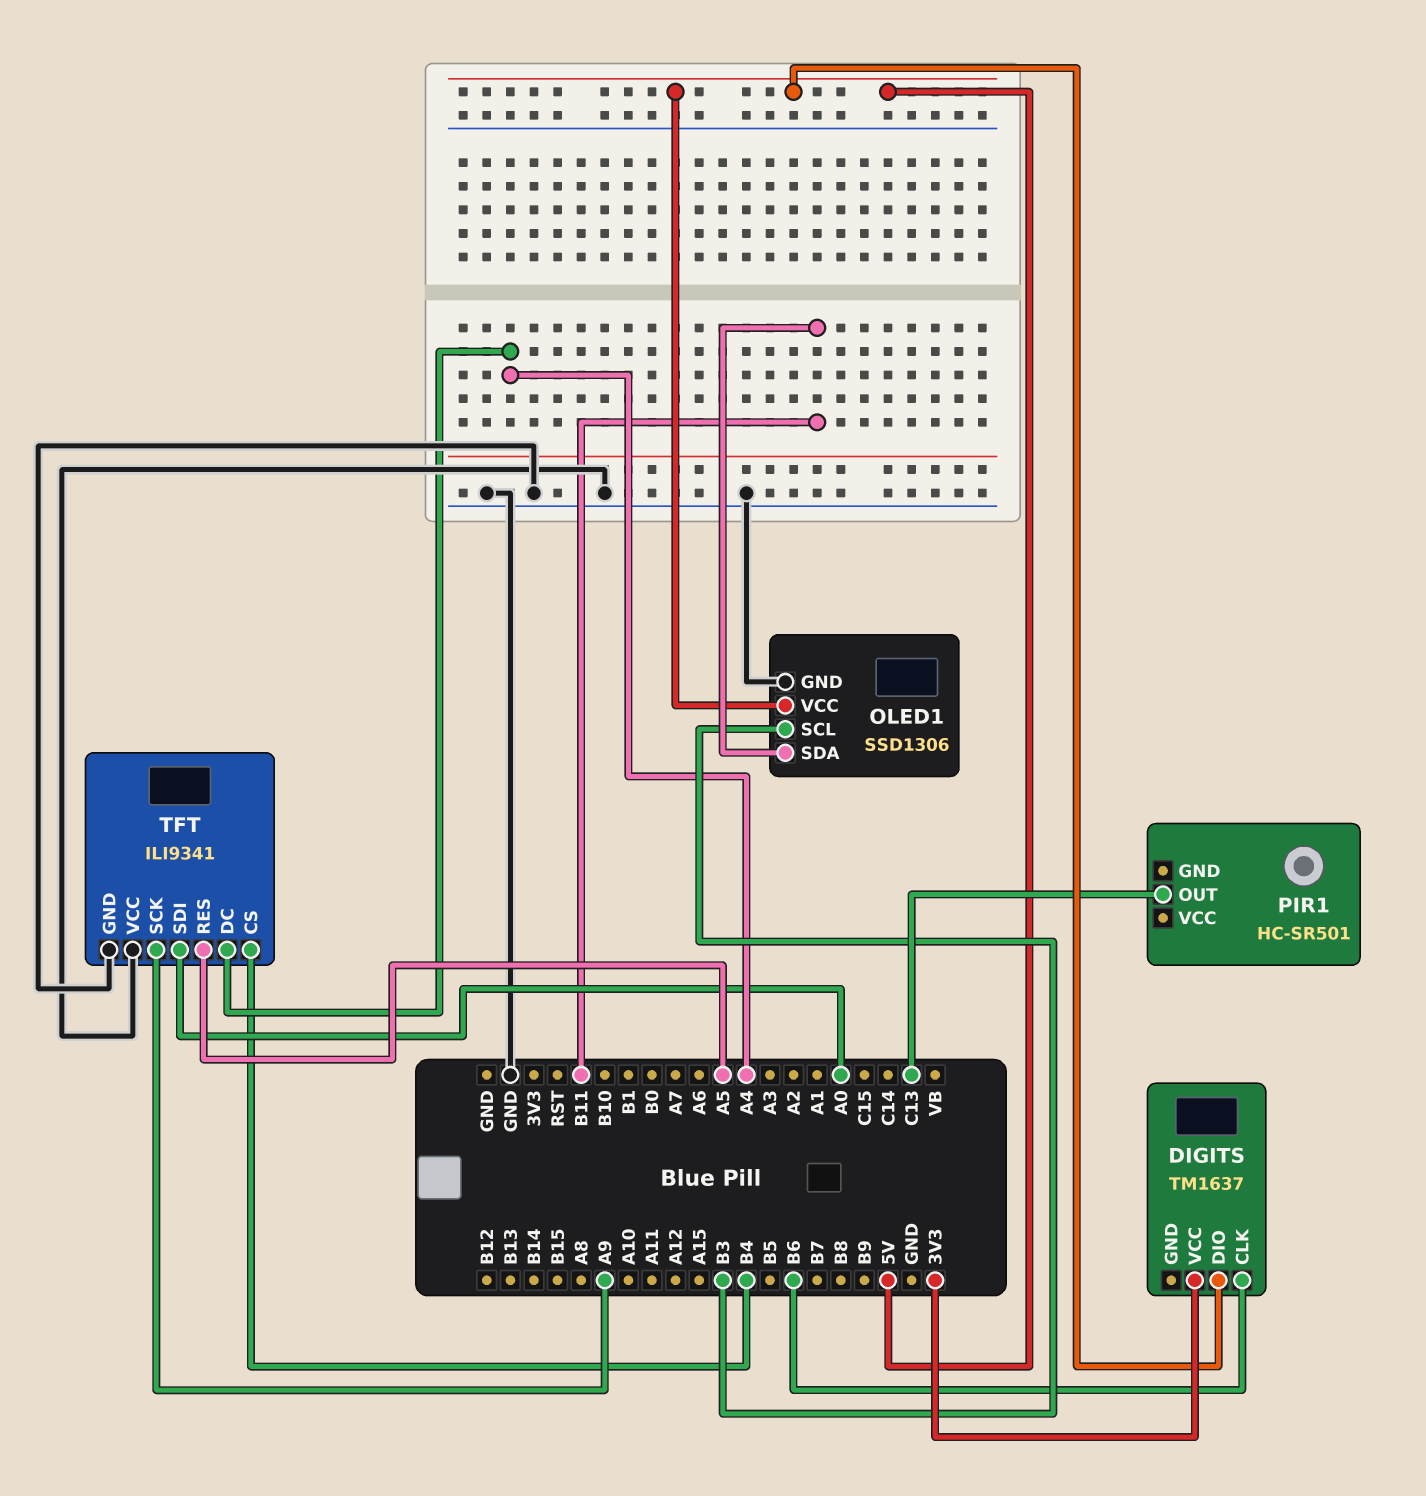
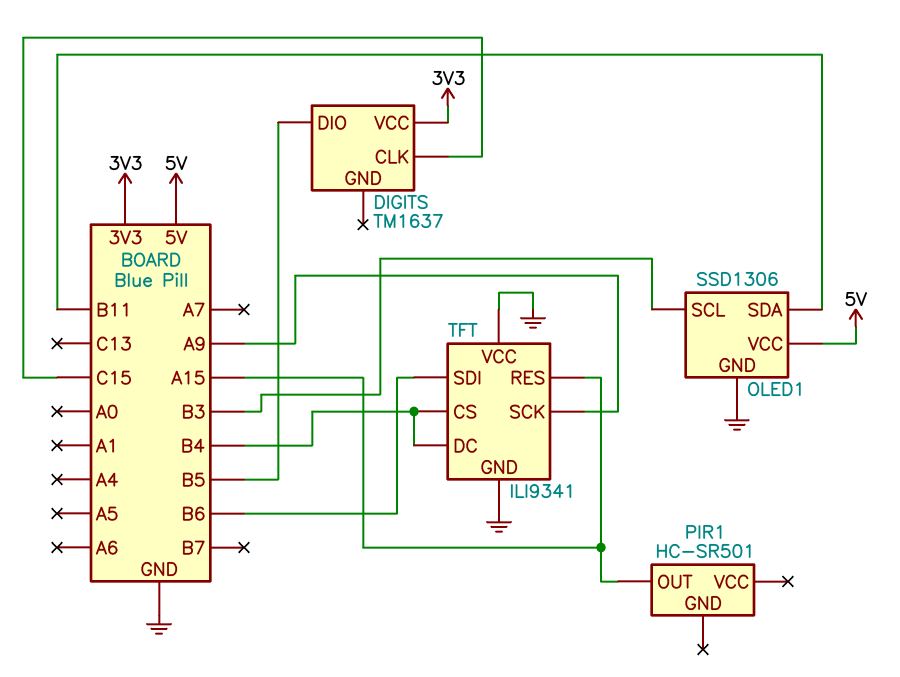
DIGITS pin CLK: B6 -> C15
DIGITS pin DIO: 5V -> B5
PIR1 pin OUT: C13 -> A15
TFT pin DC: A4 -> B4
TFT pin RES: A5 -> A15
TFT pin SDI: A0 -> B6

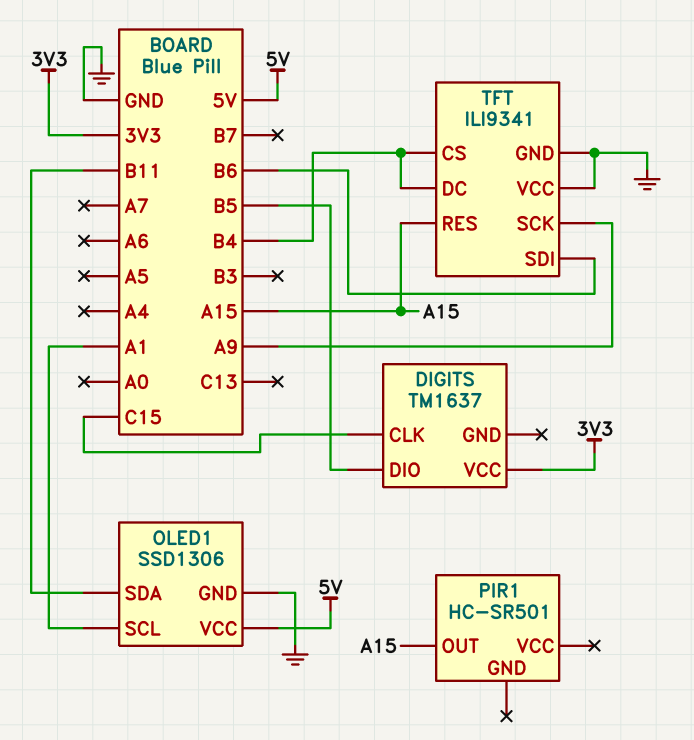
OLED1 pin SCL: B3 -> A1

